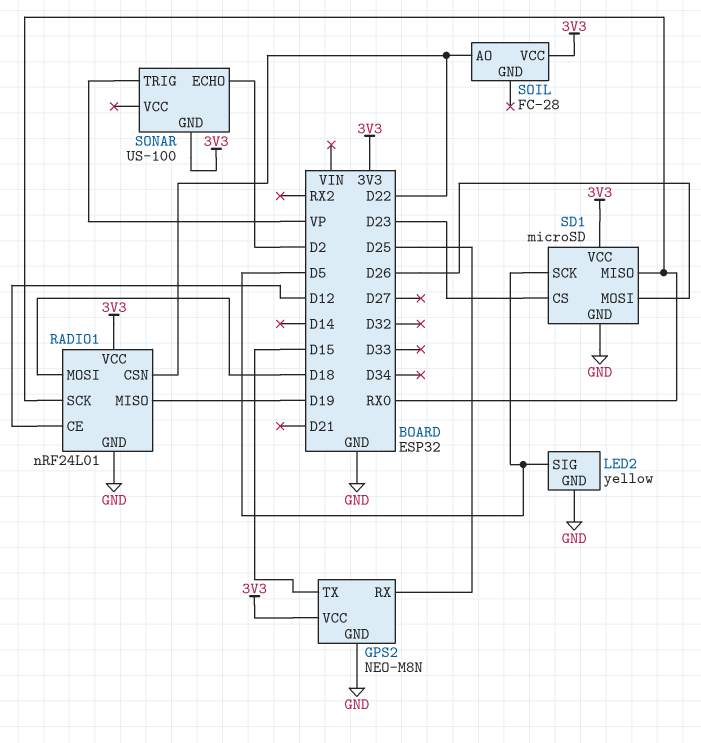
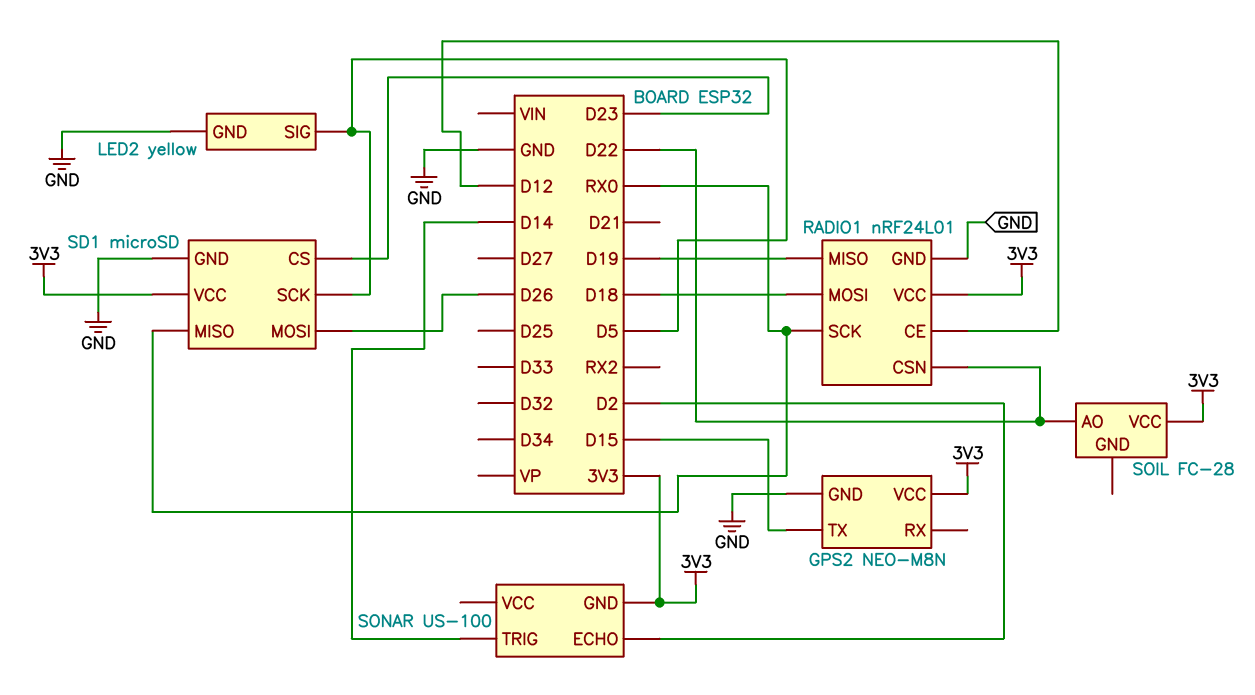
GPS2 pin RX: D25 -> none
SONAR pin TRIG: VP -> D14

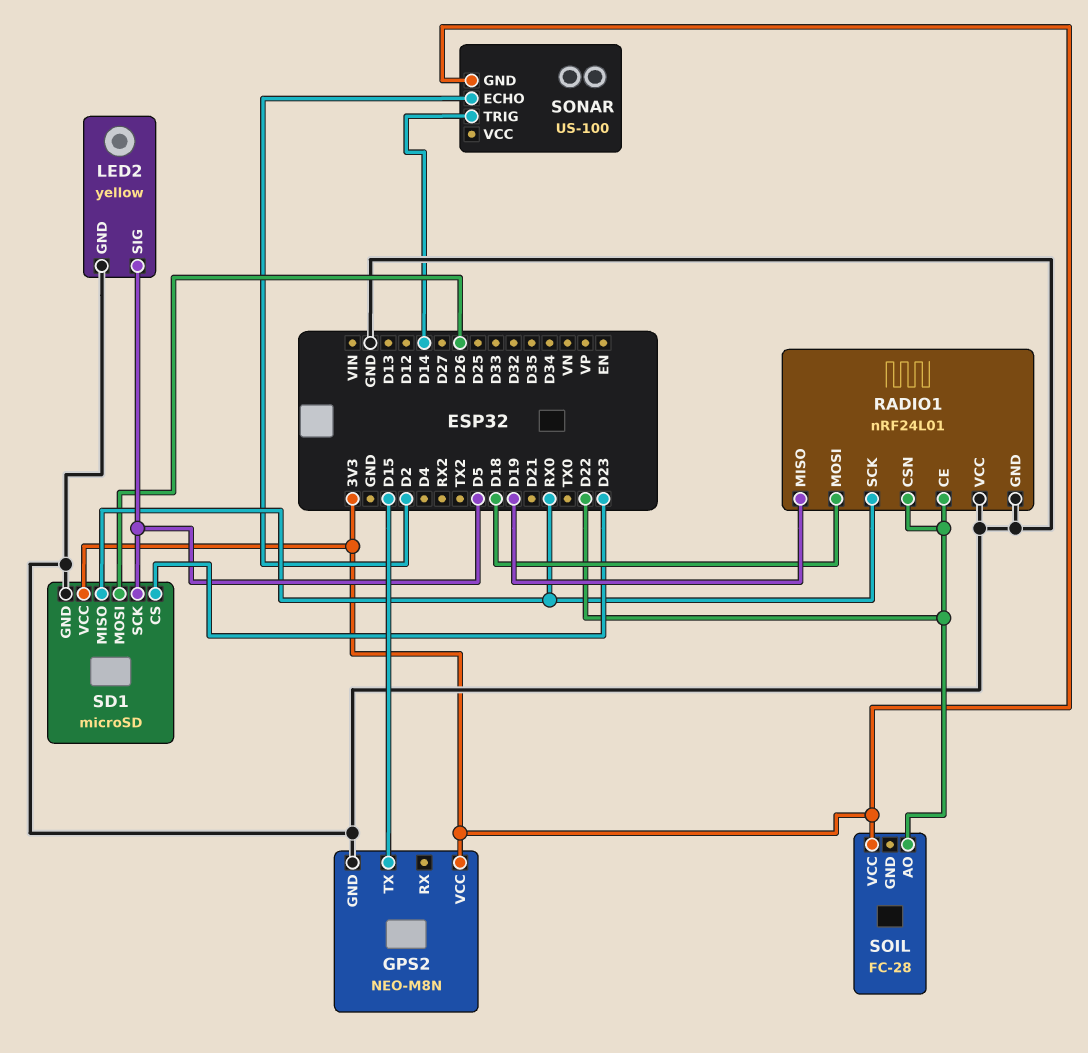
RADIO1 pin CE: D12 -> D22
RADIO1 pin VCC: 3V3 -> GND

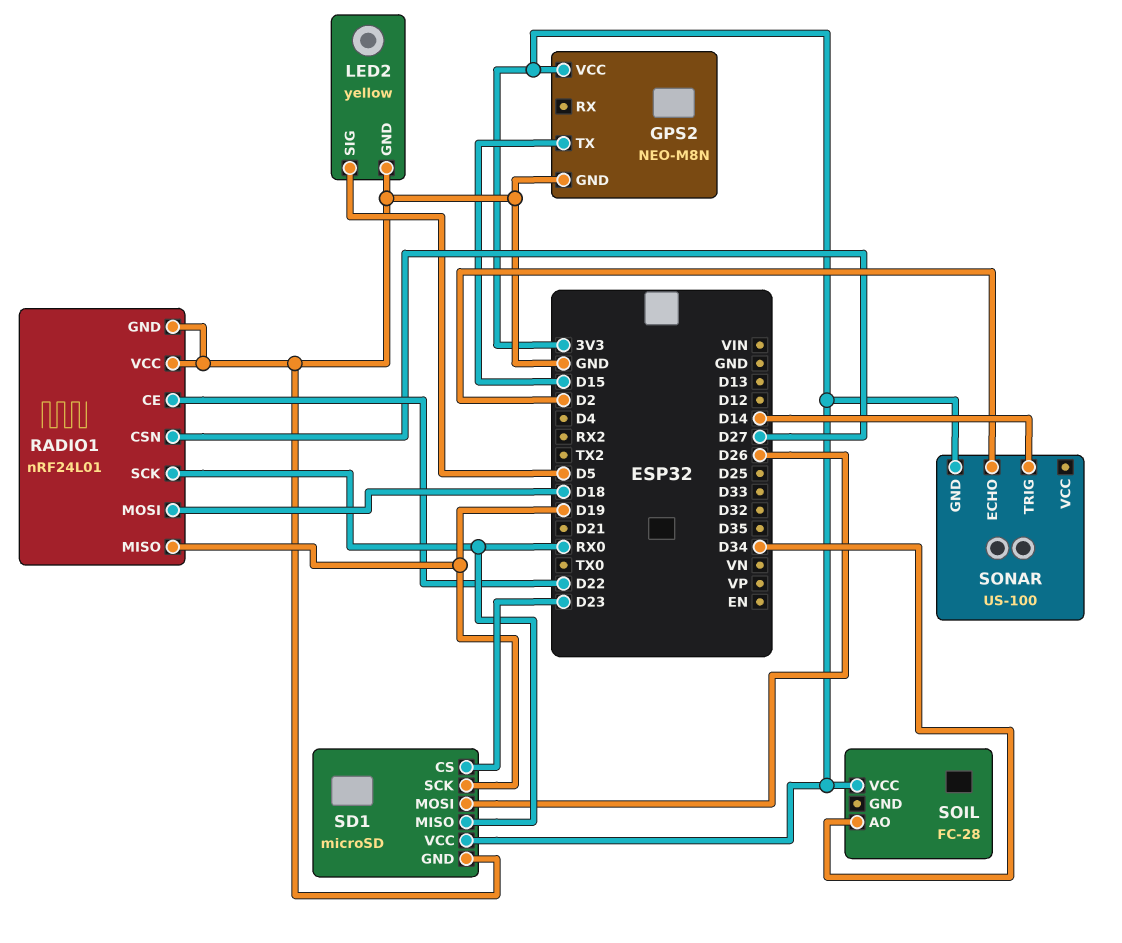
RADIO1 pin CSN: D22 -> D27
SD1 pin SCK: D5 -> D19
SOIL pin AO: D22 -> D34

